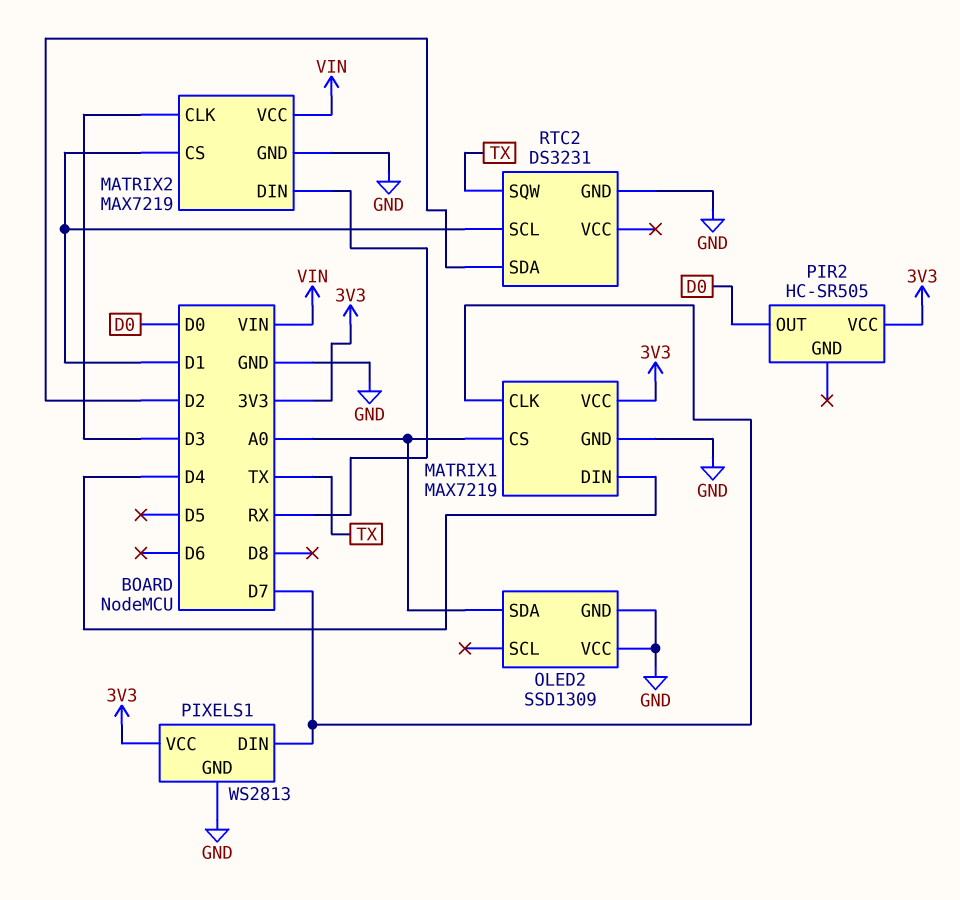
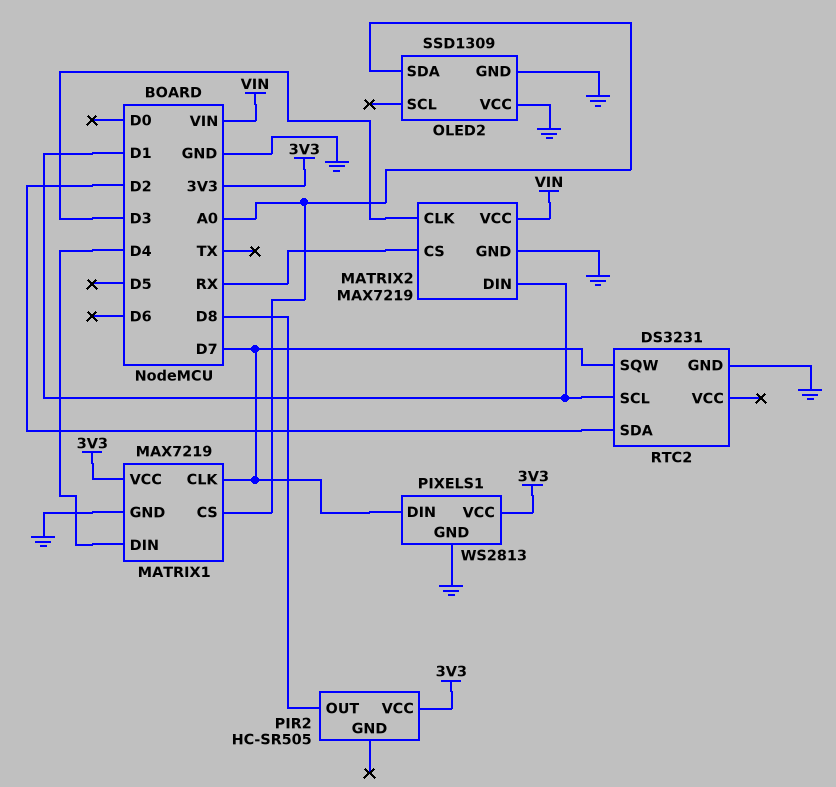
MATRIX2 pin CS: D1 -> RX
MATRIX2 pin DIN: RX -> D1
PIR2 pin OUT: D0 -> D8
RTC2 pin SQW: TX -> D7

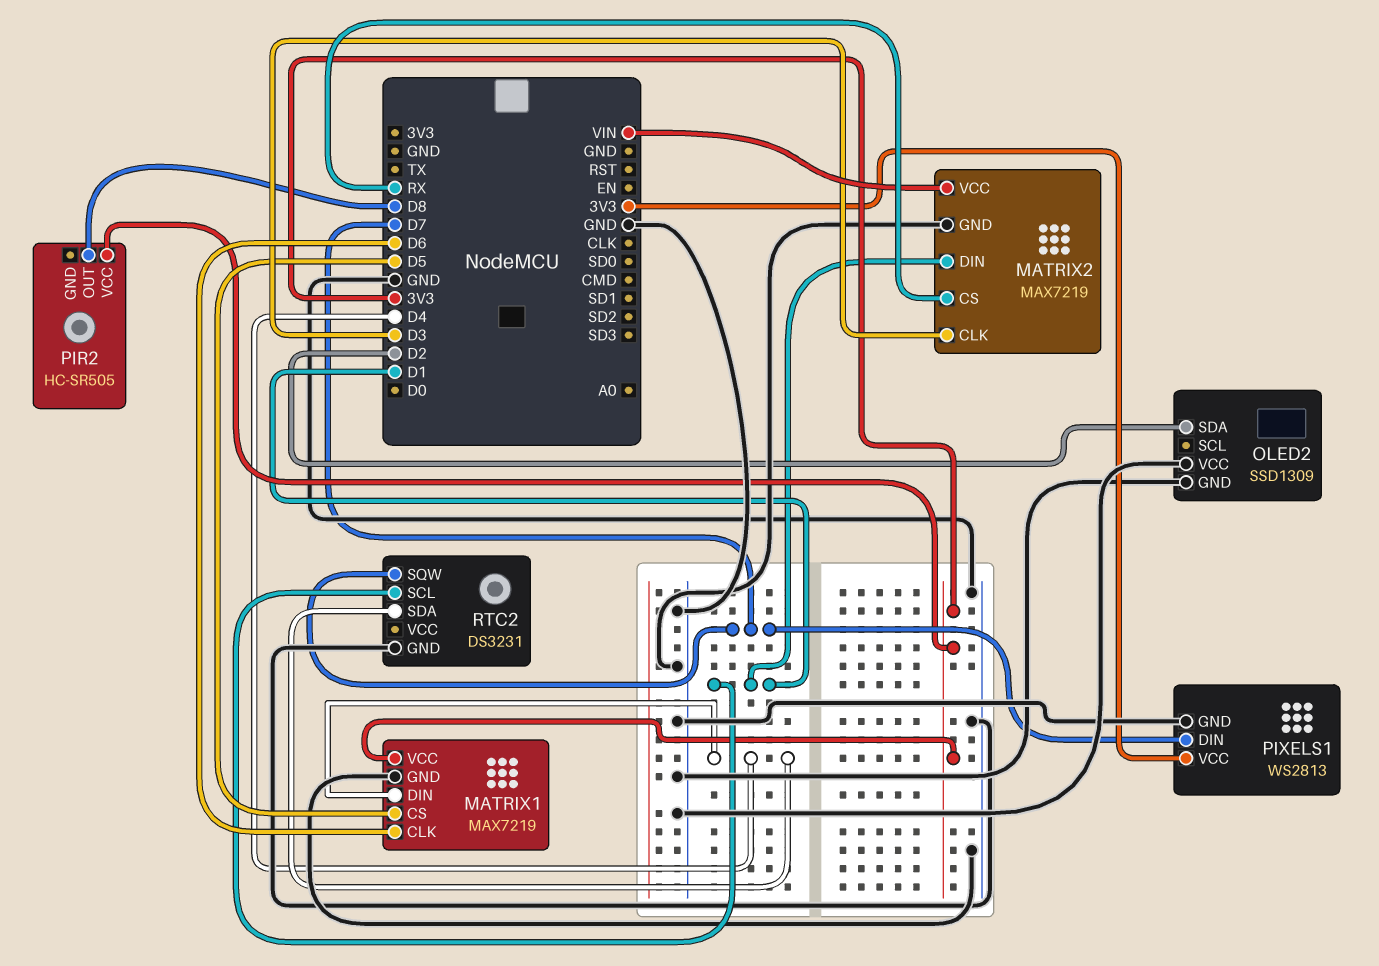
MATRIX1 pin CLK: D7 -> D6
MATRIX1 pin CS: A0 -> D5
OLED2 pin SDA: A0 -> D2
RTC2 pin SDA: D2 -> D4

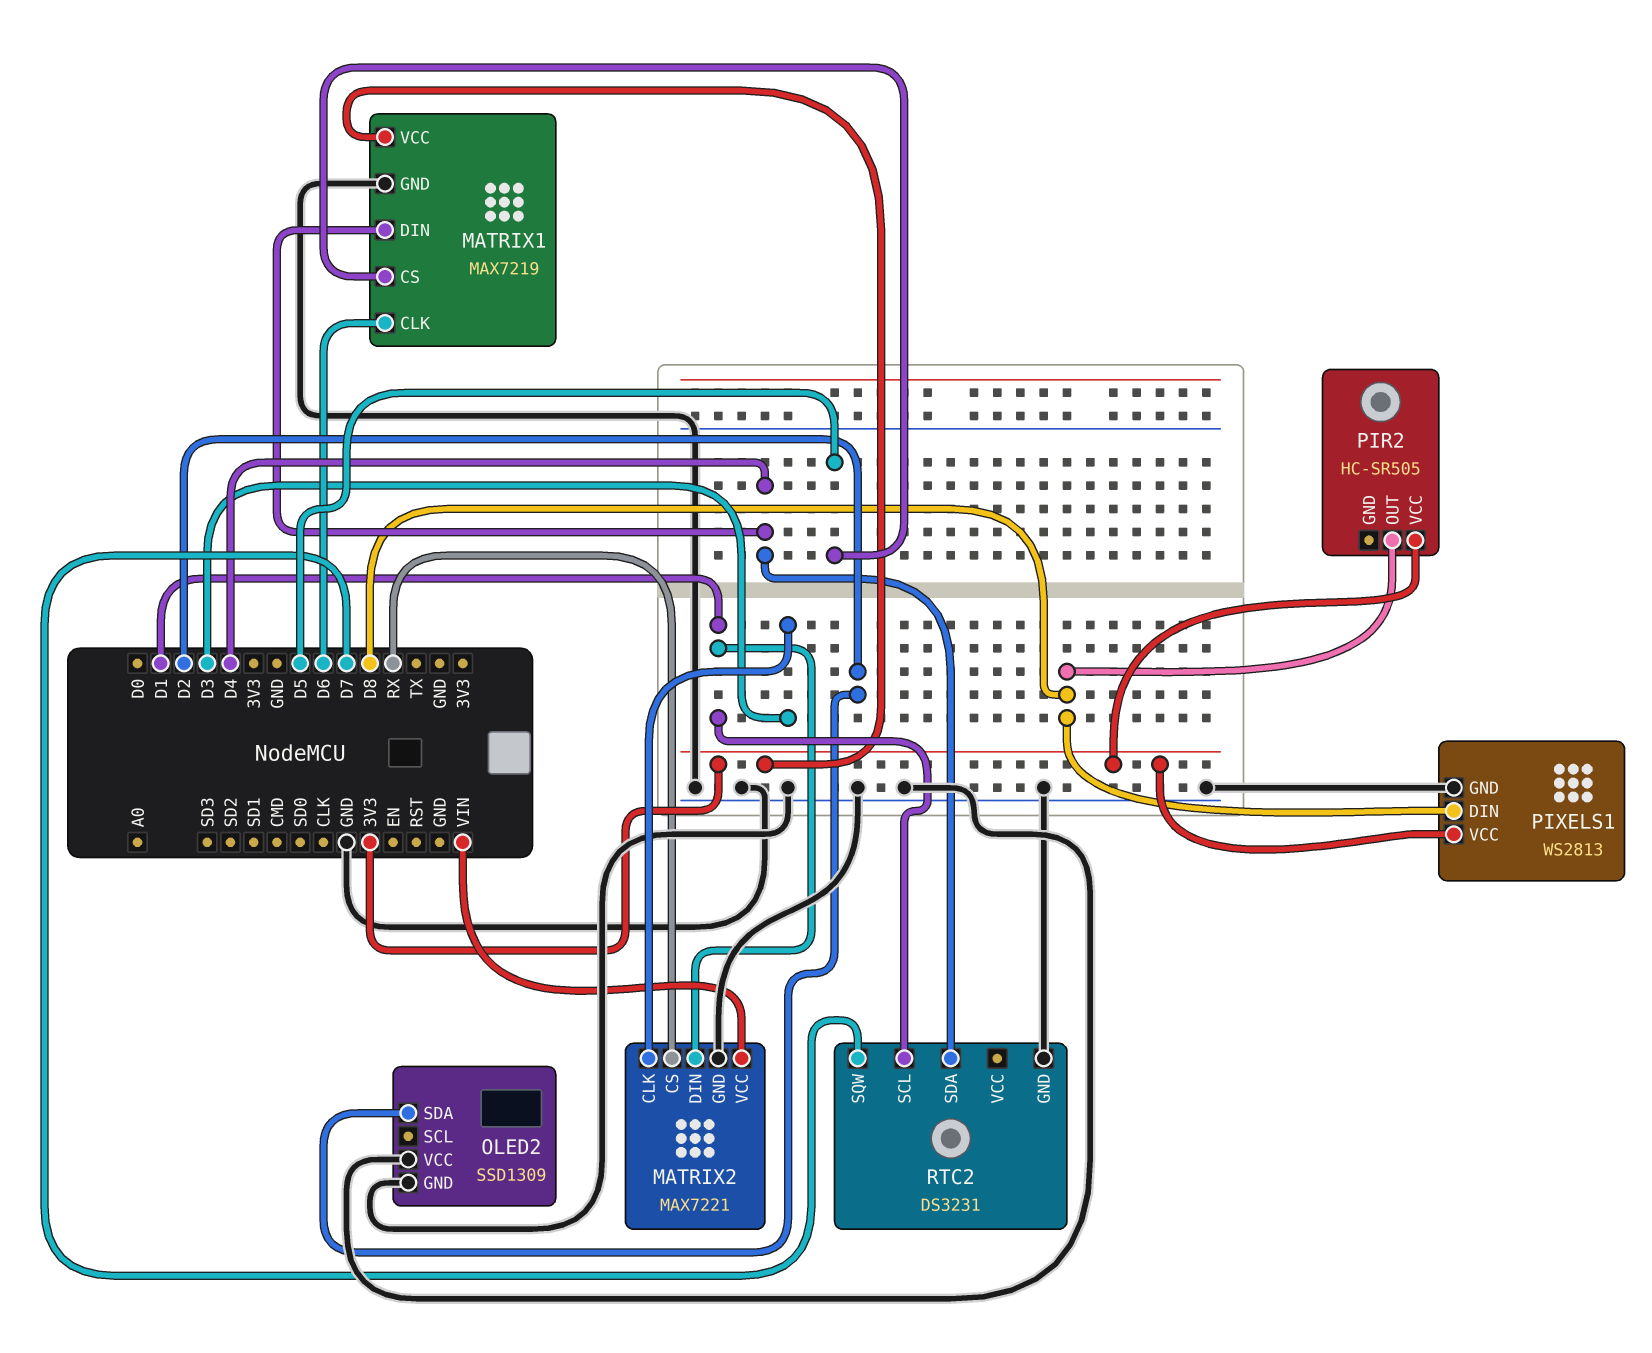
MATRIX2: MAX7219 -> MAX7221
PIXELS1 pin DIN: D7 -> D8

